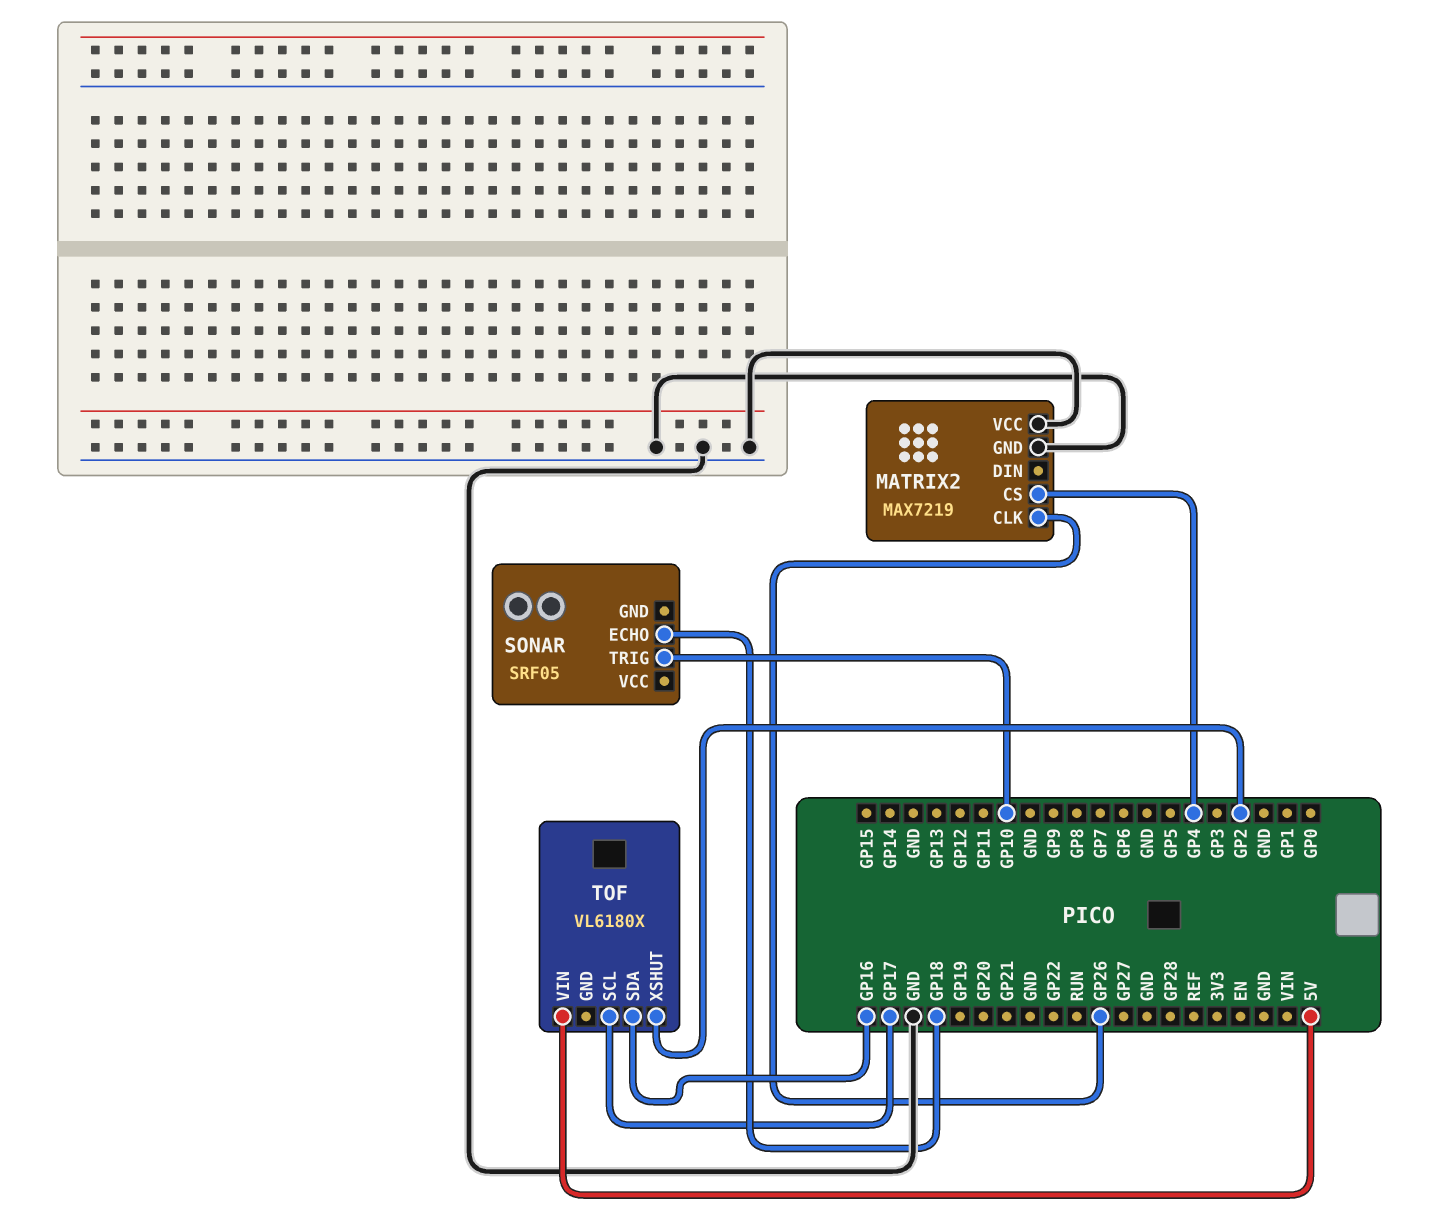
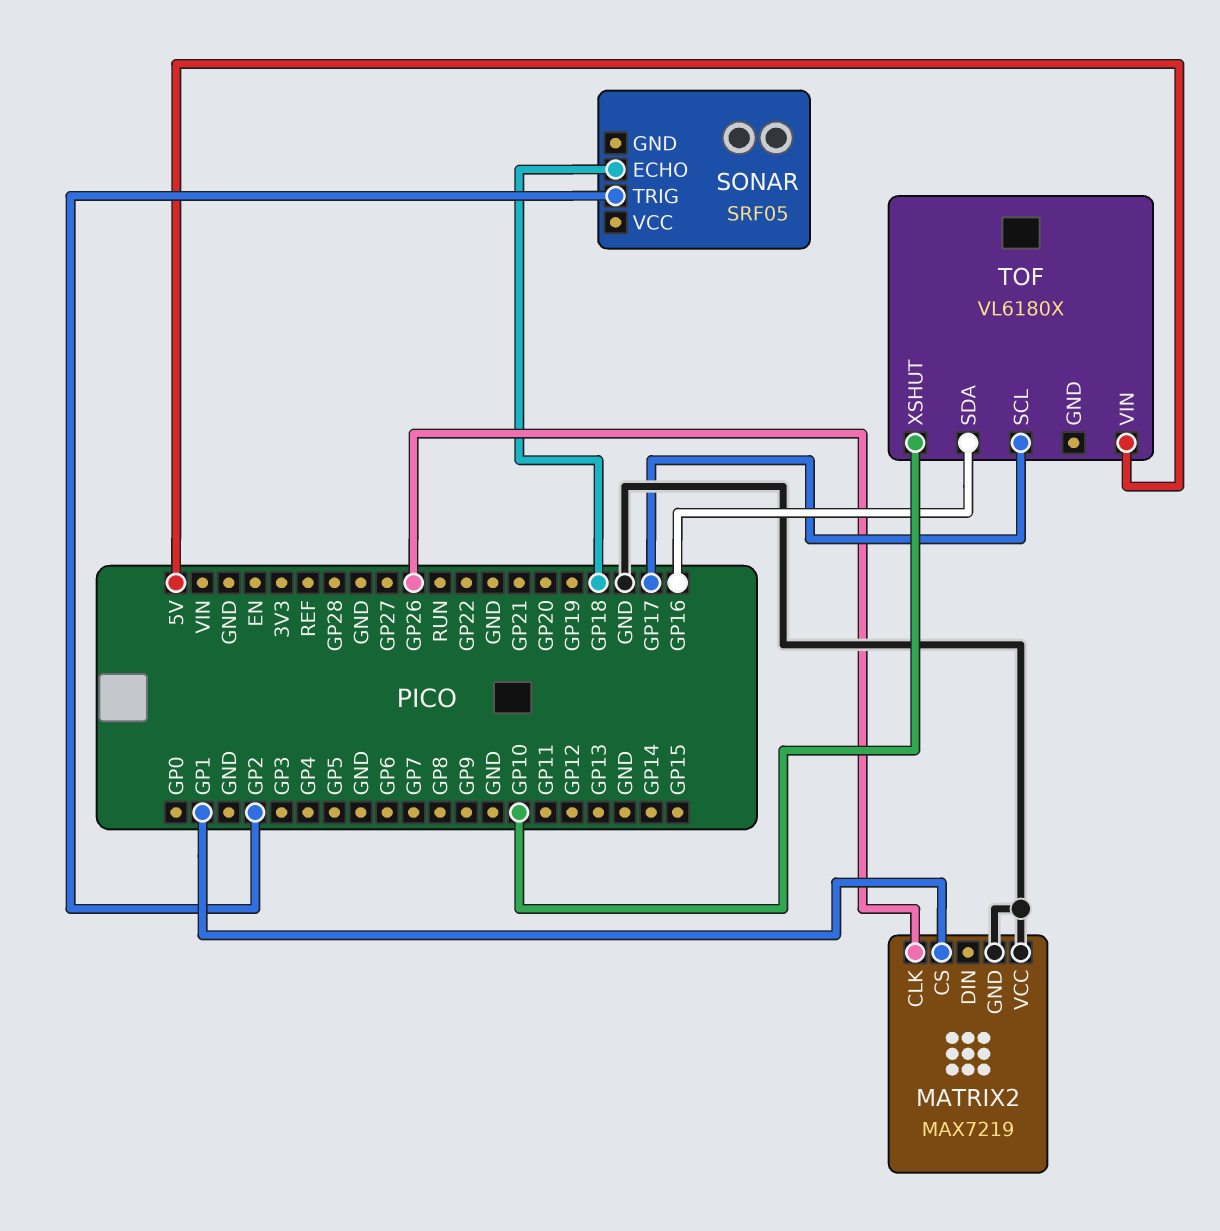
MATRIX2 pin CS: GP4 -> GP1
SONAR pin TRIG: GP10 -> GP2
TOF pin XSHUT: GP2 -> GP10

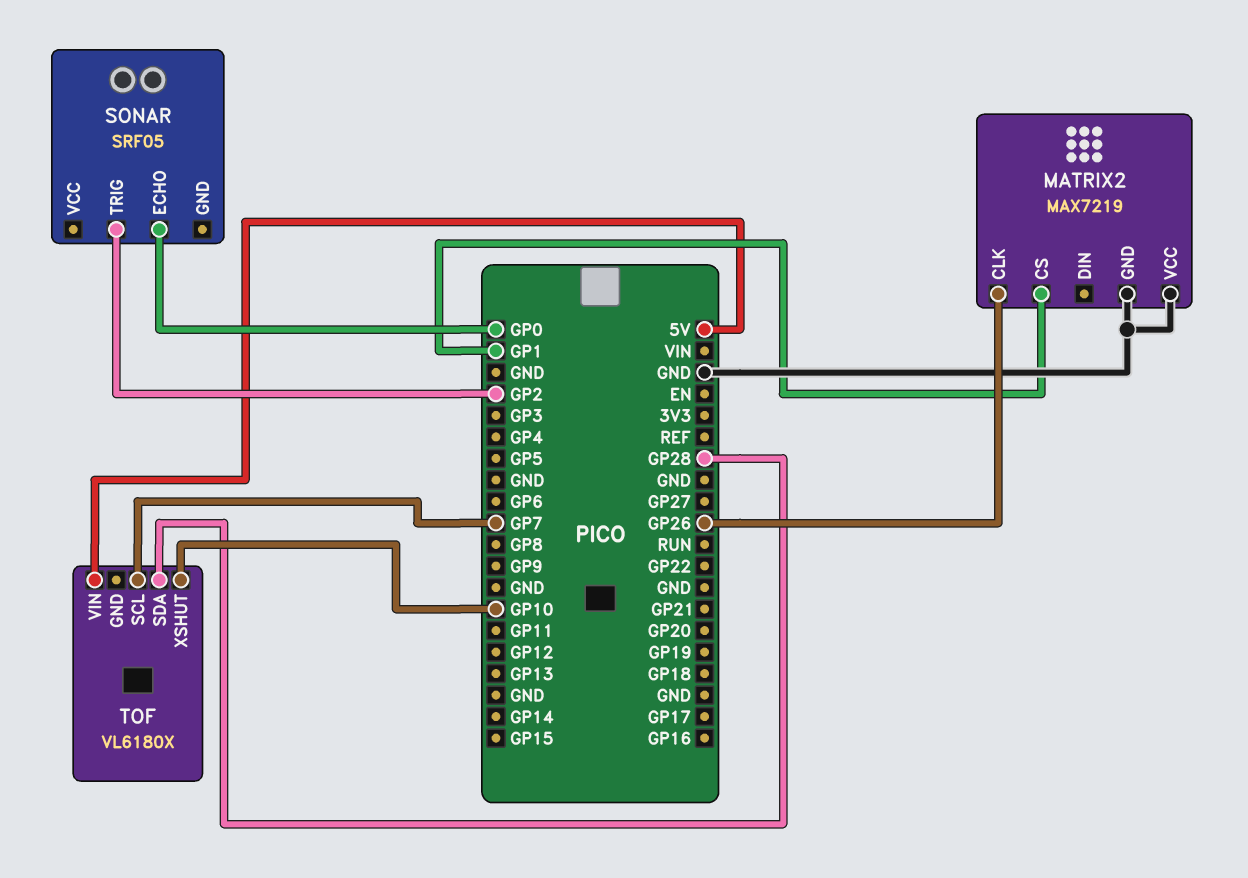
SONAR pin ECHO: GP18 -> GP0
TOF pin SCL: GP17 -> GP7
TOF pin SDA: GP16 -> GP28

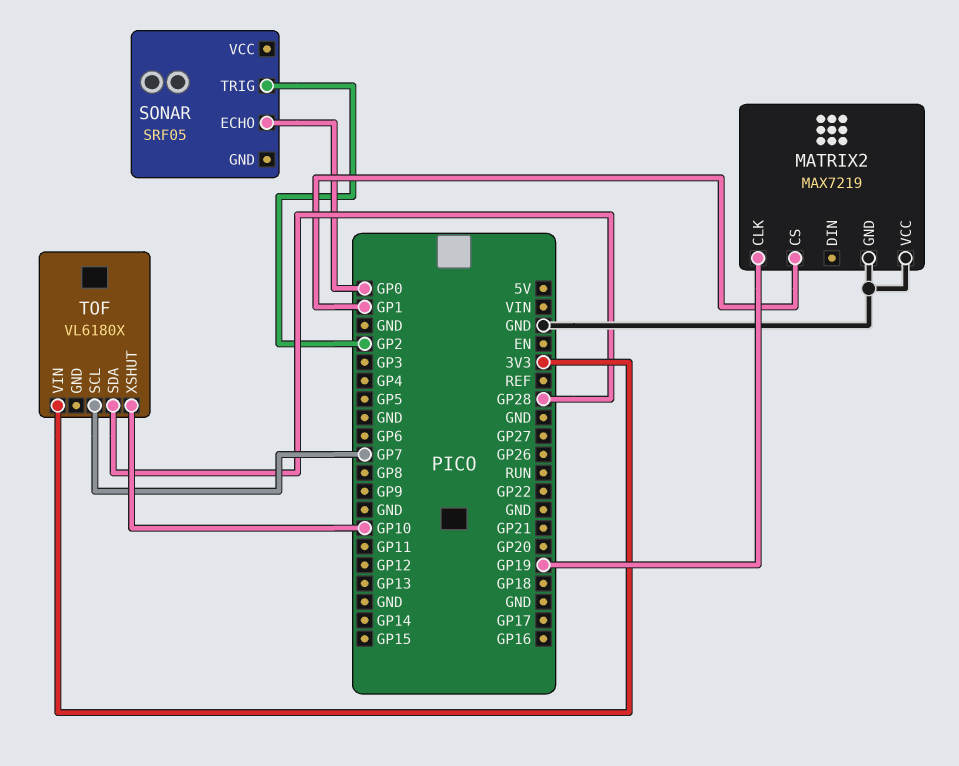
MATRIX2 pin CLK: GP26 -> GP19
TOF pin VIN: 5V -> 3V3

